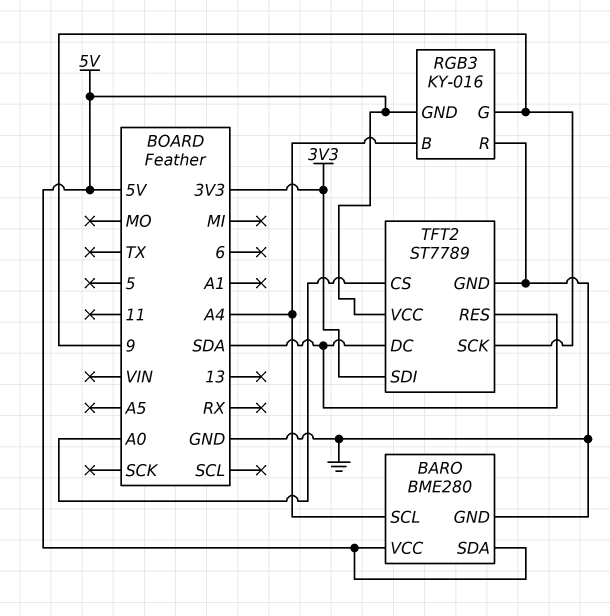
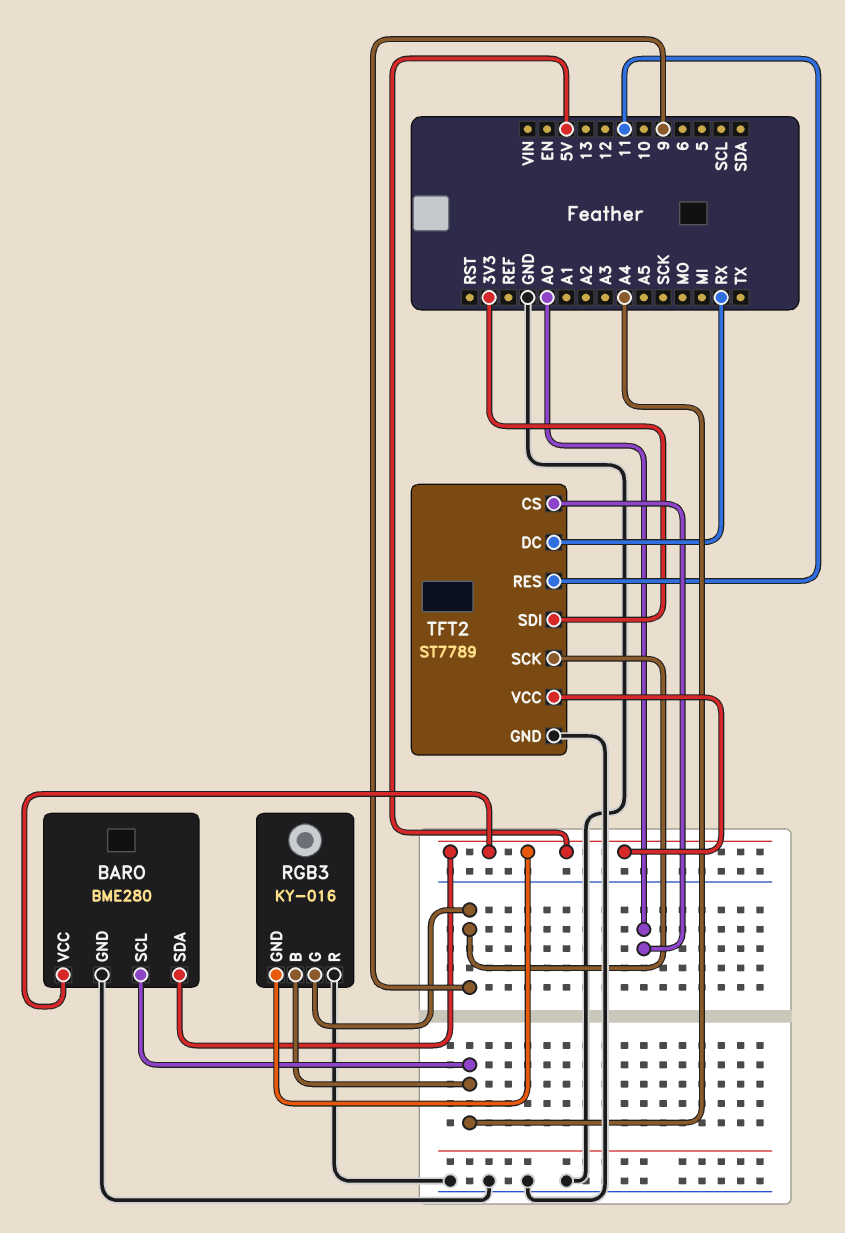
TFT2 pin DC: SDA -> RX
TFT2 pin RES: SDA -> 11

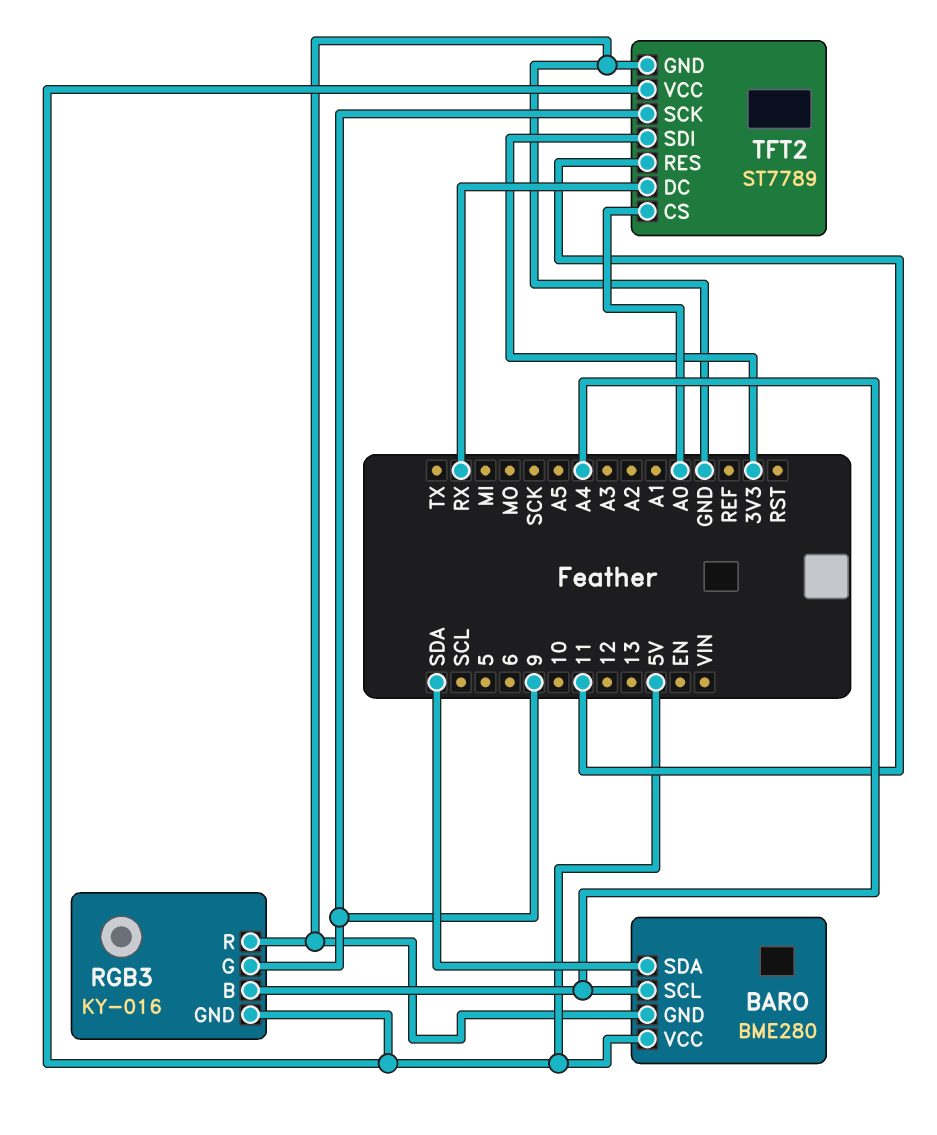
BARO pin SDA: 5V -> SDA

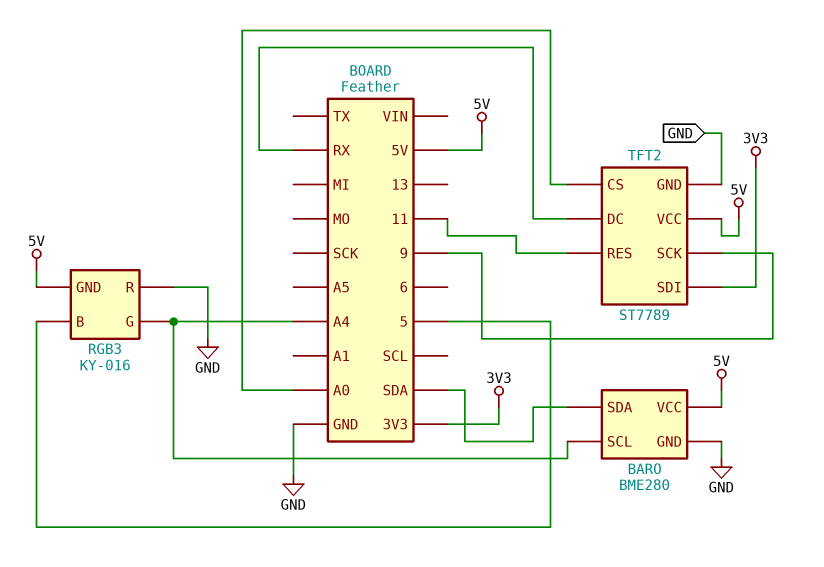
RGB3 pin B: A4 -> 5
RGB3 pin G: 9 -> A4

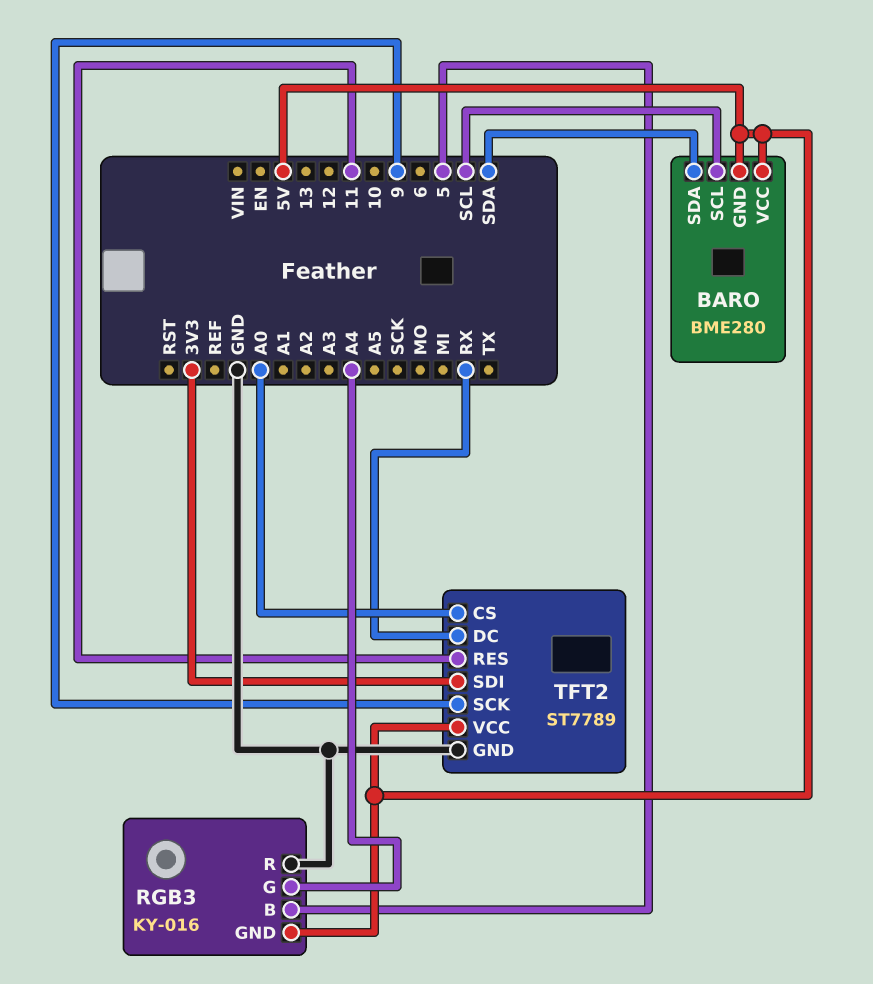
BARO pin GND: GND -> 5V
BARO pin SCL: A4 -> SCL

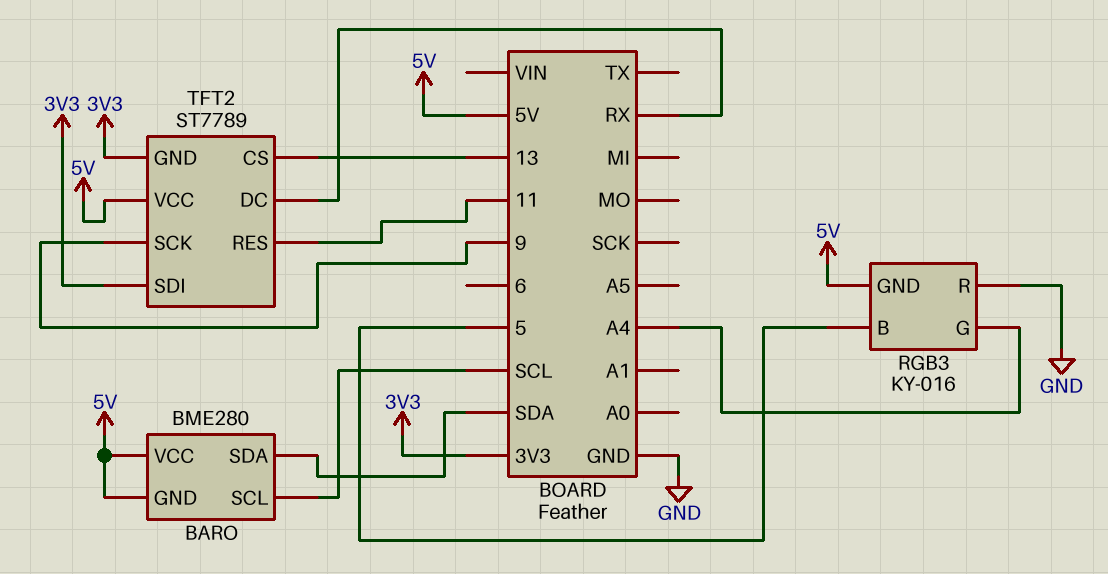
TFT2 pin CS: A0 -> 13
TFT2 pin GND: GND -> 3V3

